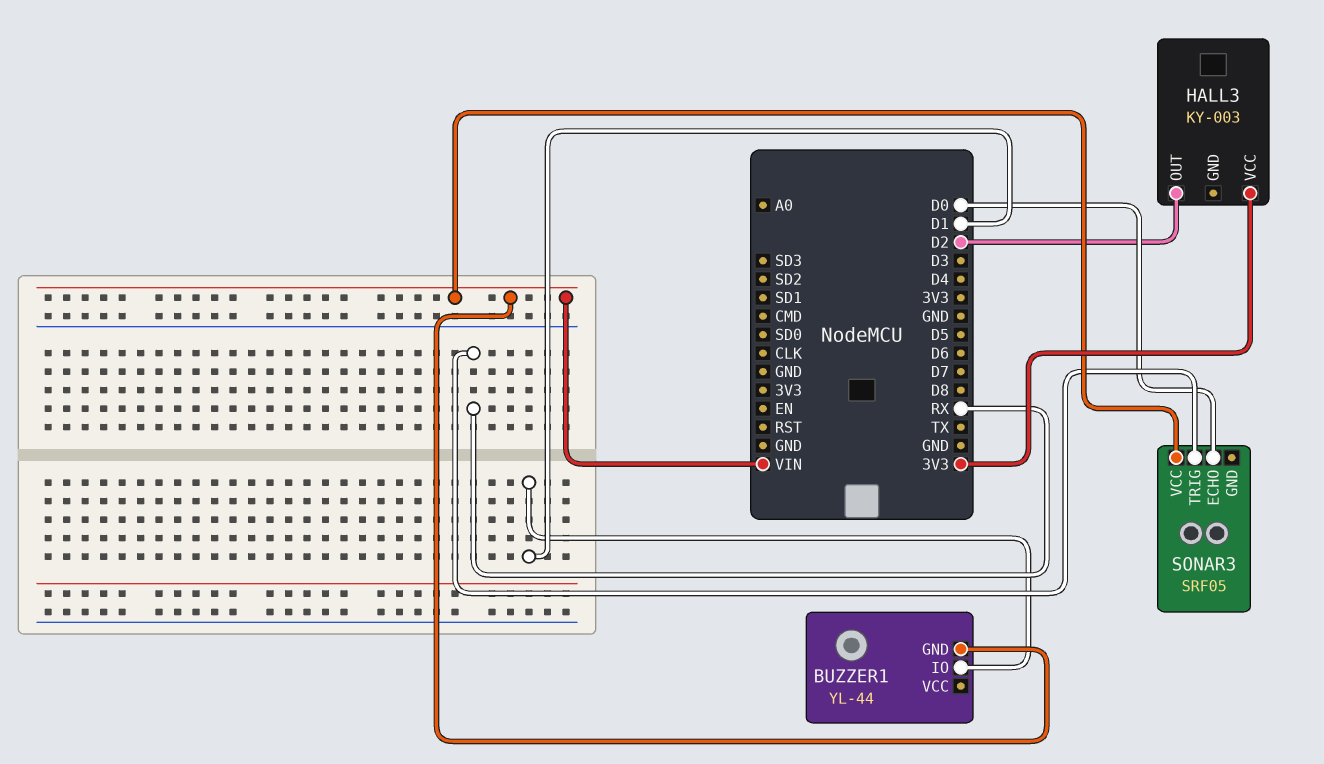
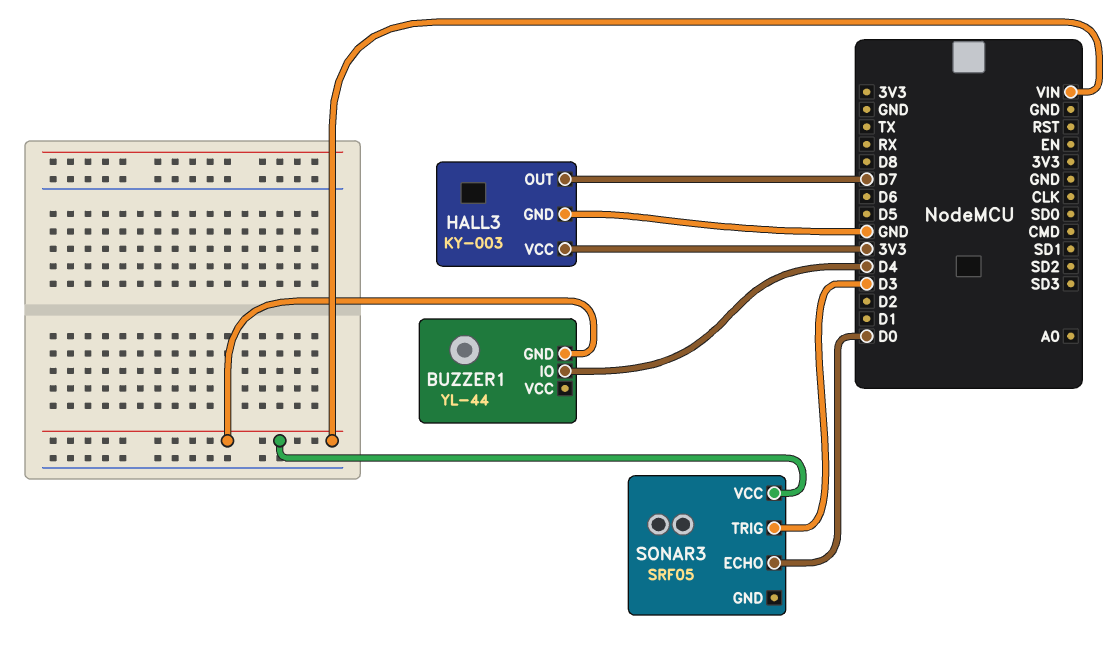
BUZZER1 pin IO: D1 -> D4
HALL3 pin GND: none -> GND
HALL3 pin OUT: D2 -> D7
SONAR3 pin TRIG: RX -> D3

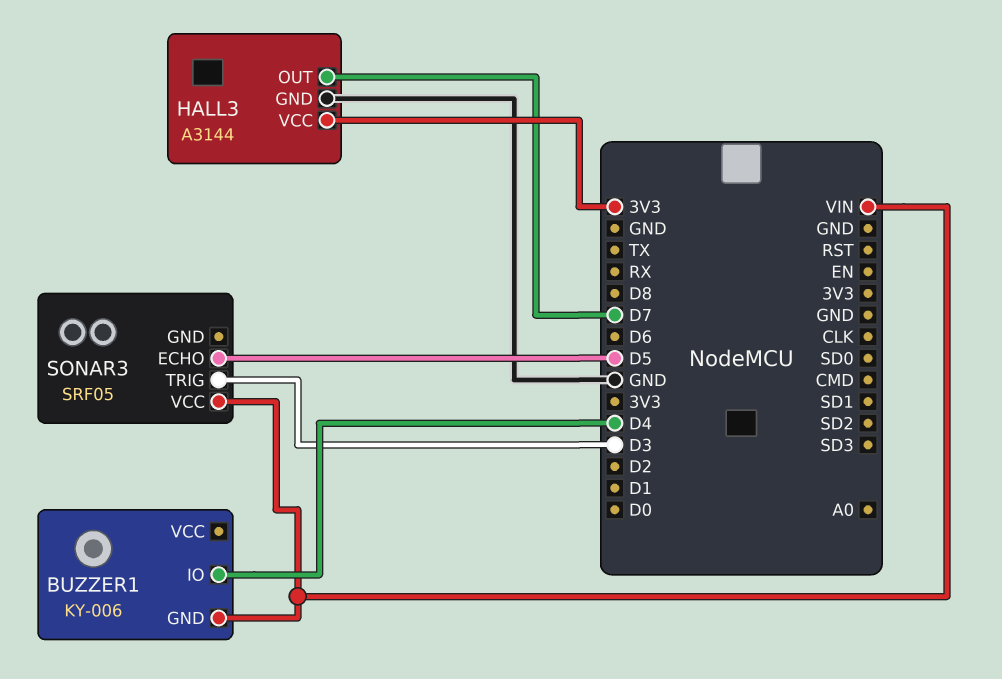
BUZZER1: YL-44 -> KY-006
HALL3: KY-003 -> A3144
SONAR3 pin ECHO: D0 -> D5

